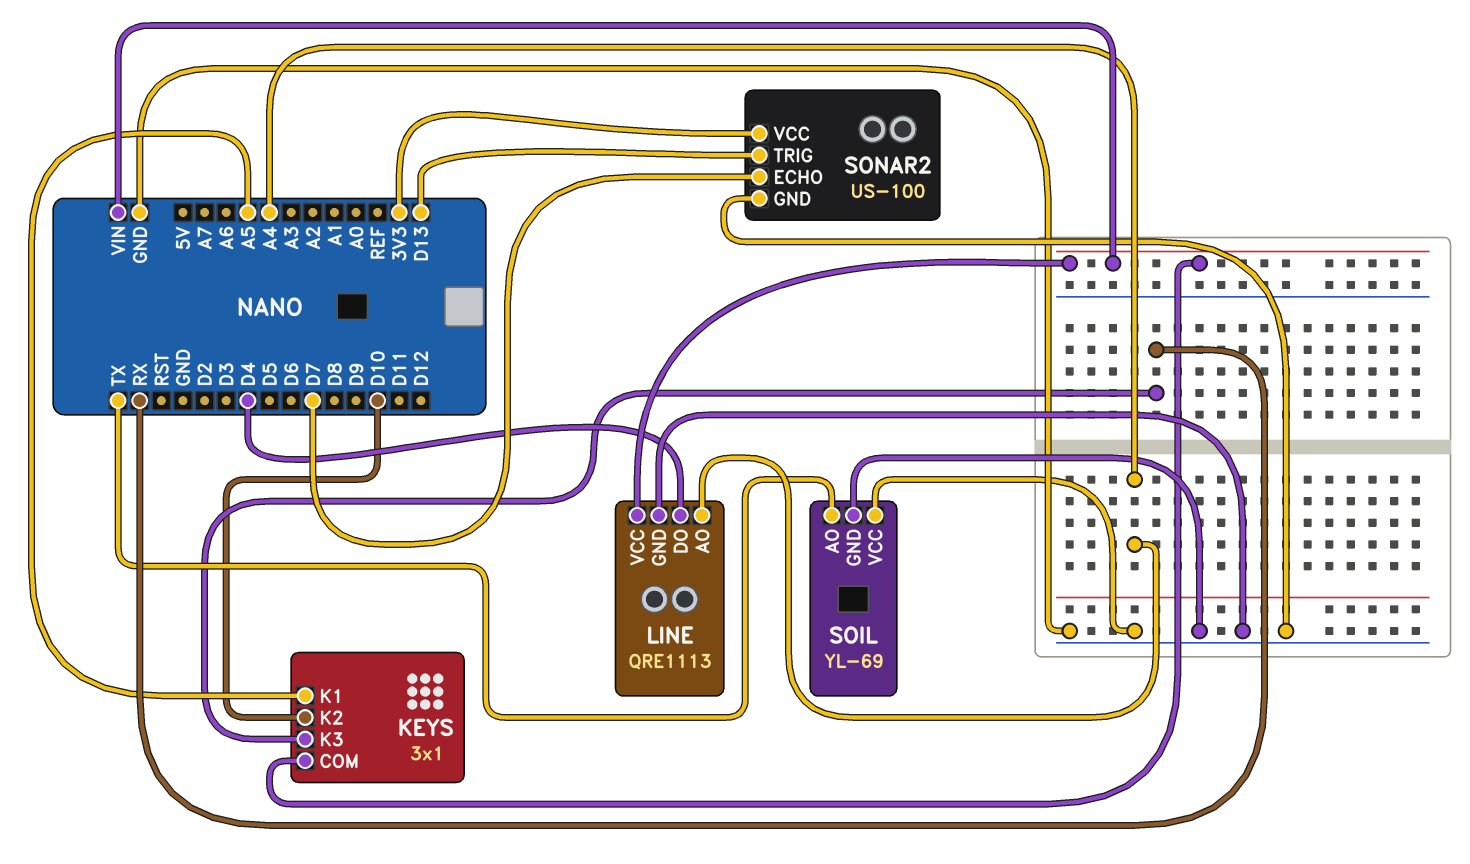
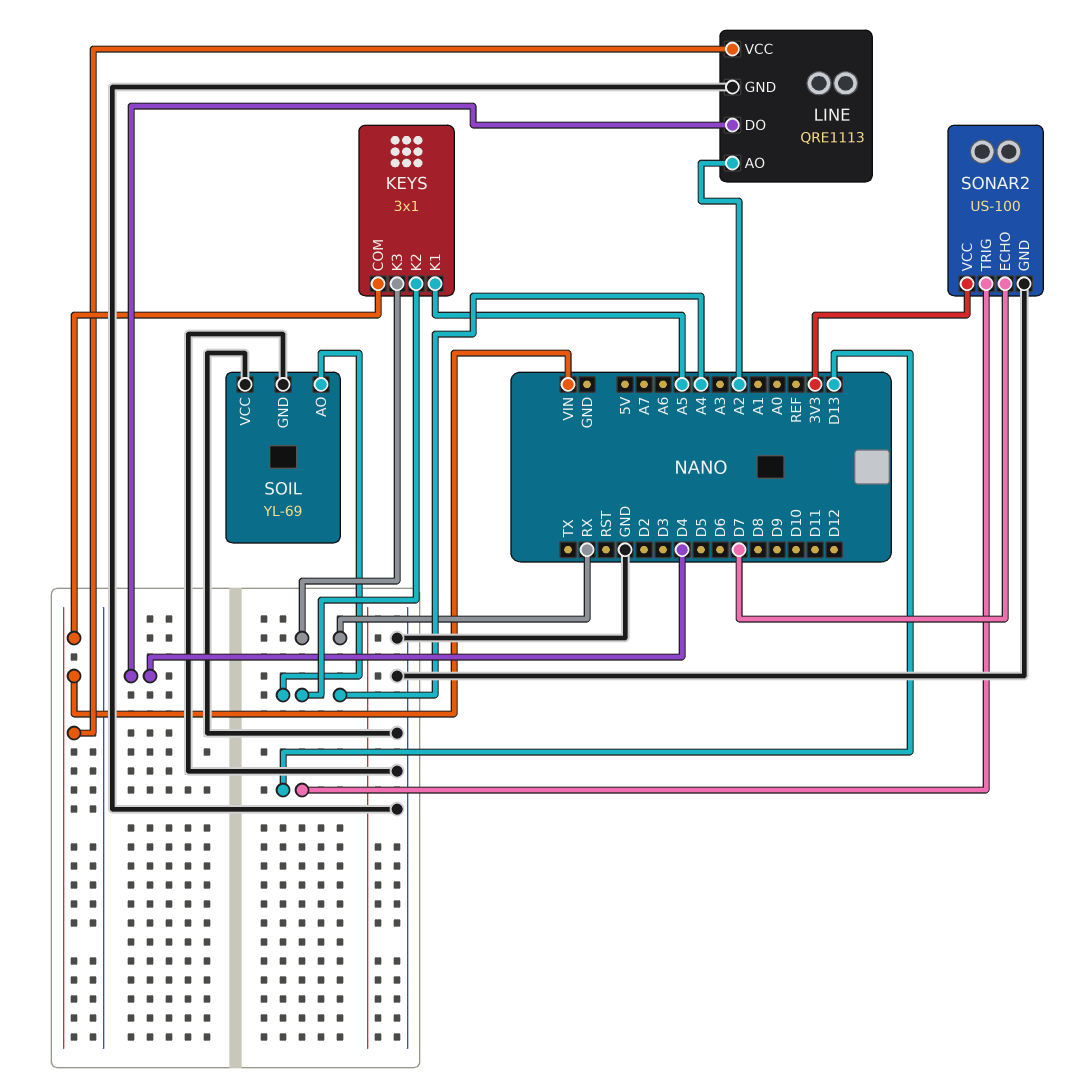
KEYS pin K2: D10 -> A4
LINE pin AO: A4 -> A2
SOIL pin AO: TX -> A4

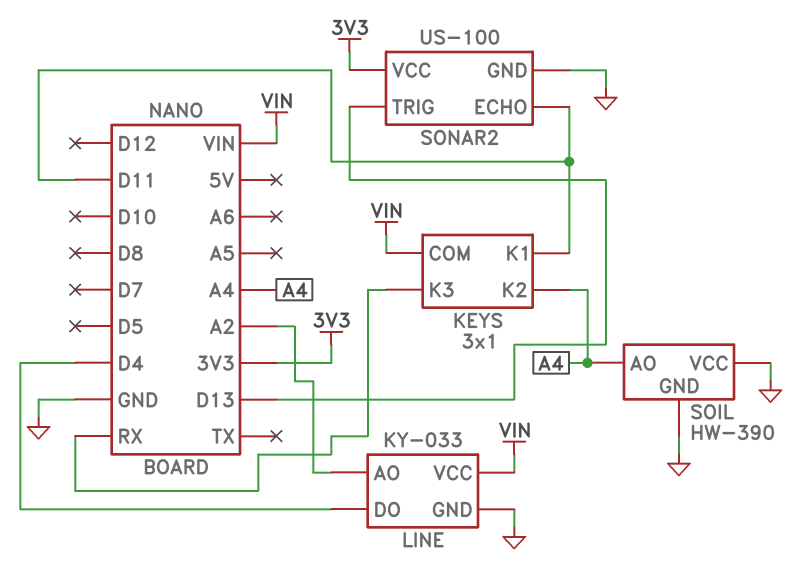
KEYS pin K1: A5 -> D11
LINE: QRE1113 -> KY-033
SOIL: YL-69 -> HW-390
SONAR2 pin ECHO: D7 -> D11

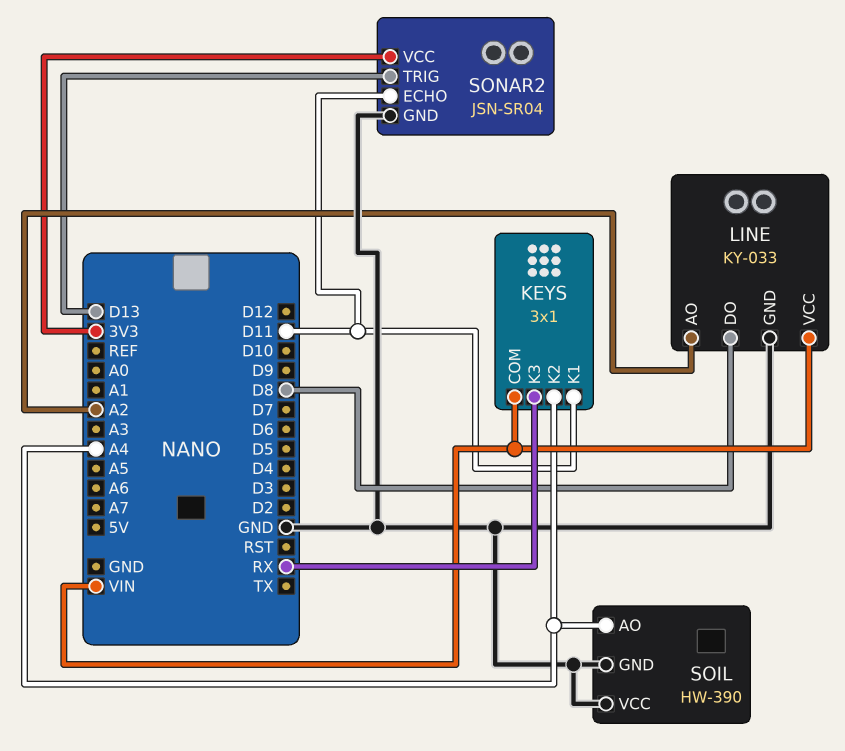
LINE pin DO: D4 -> D8
SONAR2: US-100 -> JSN-SR04

